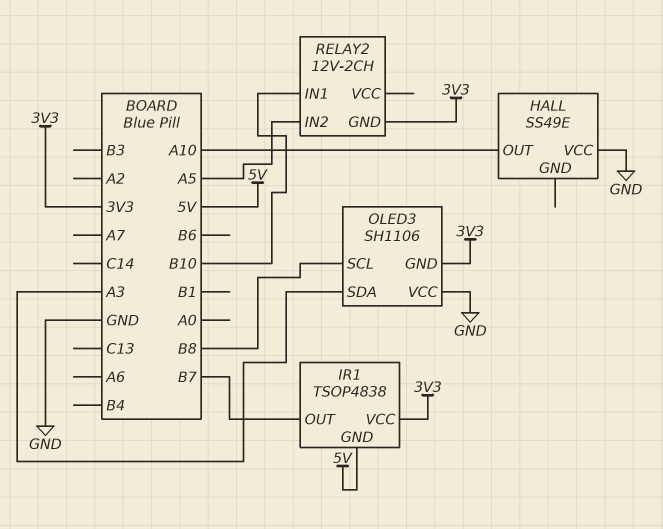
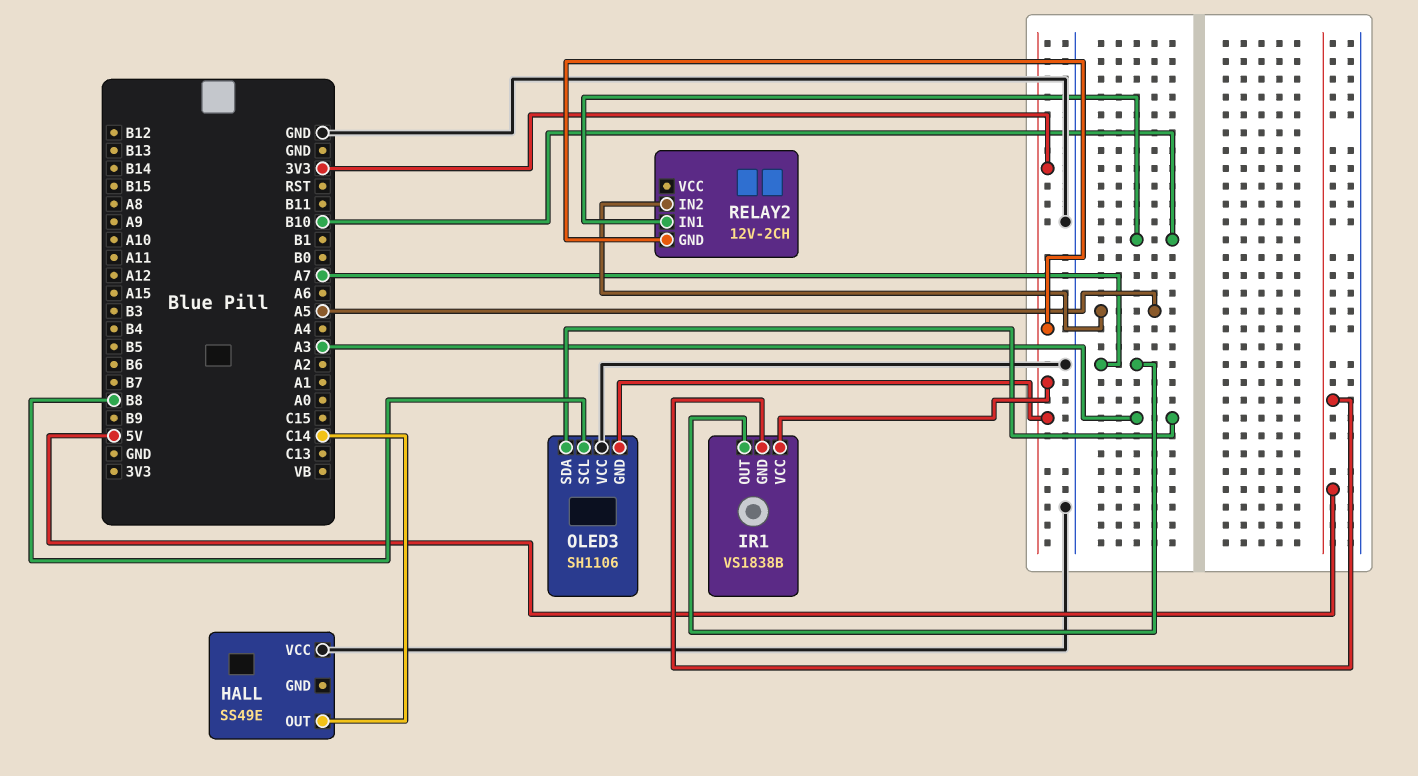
HALL pin OUT: A10 -> C14
IR1: TSOP4838 -> VS1838B
IR1 pin OUT: B7 -> A7

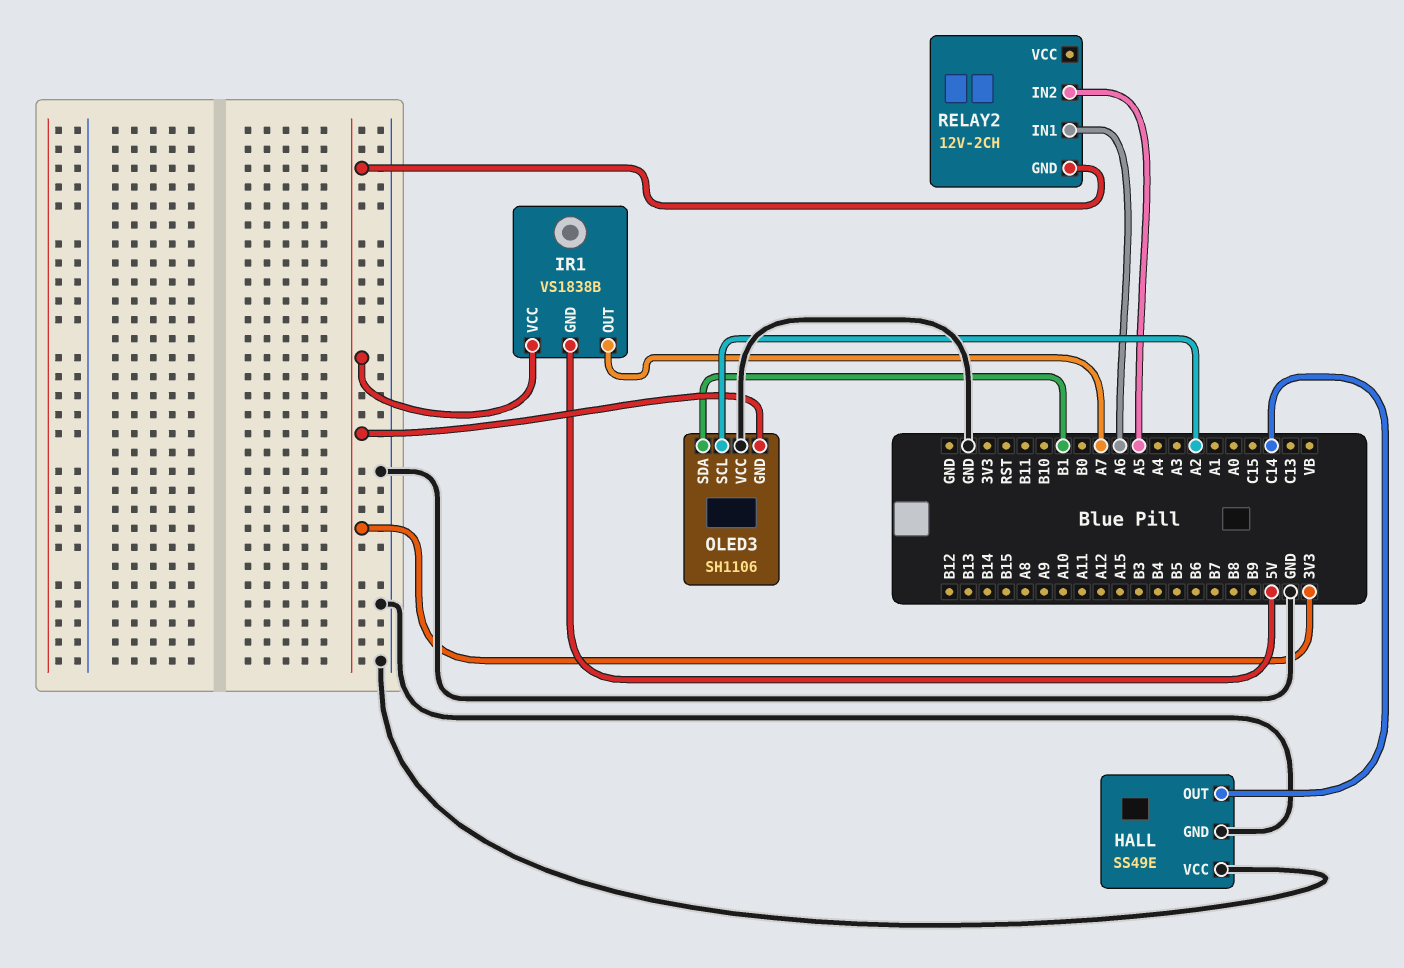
HALL pin GND: none -> GND
OLED3 pin SCL: B8 -> A2
OLED3 pin SDA: A3 -> B1
RELAY2 pin IN1: B10 -> A6

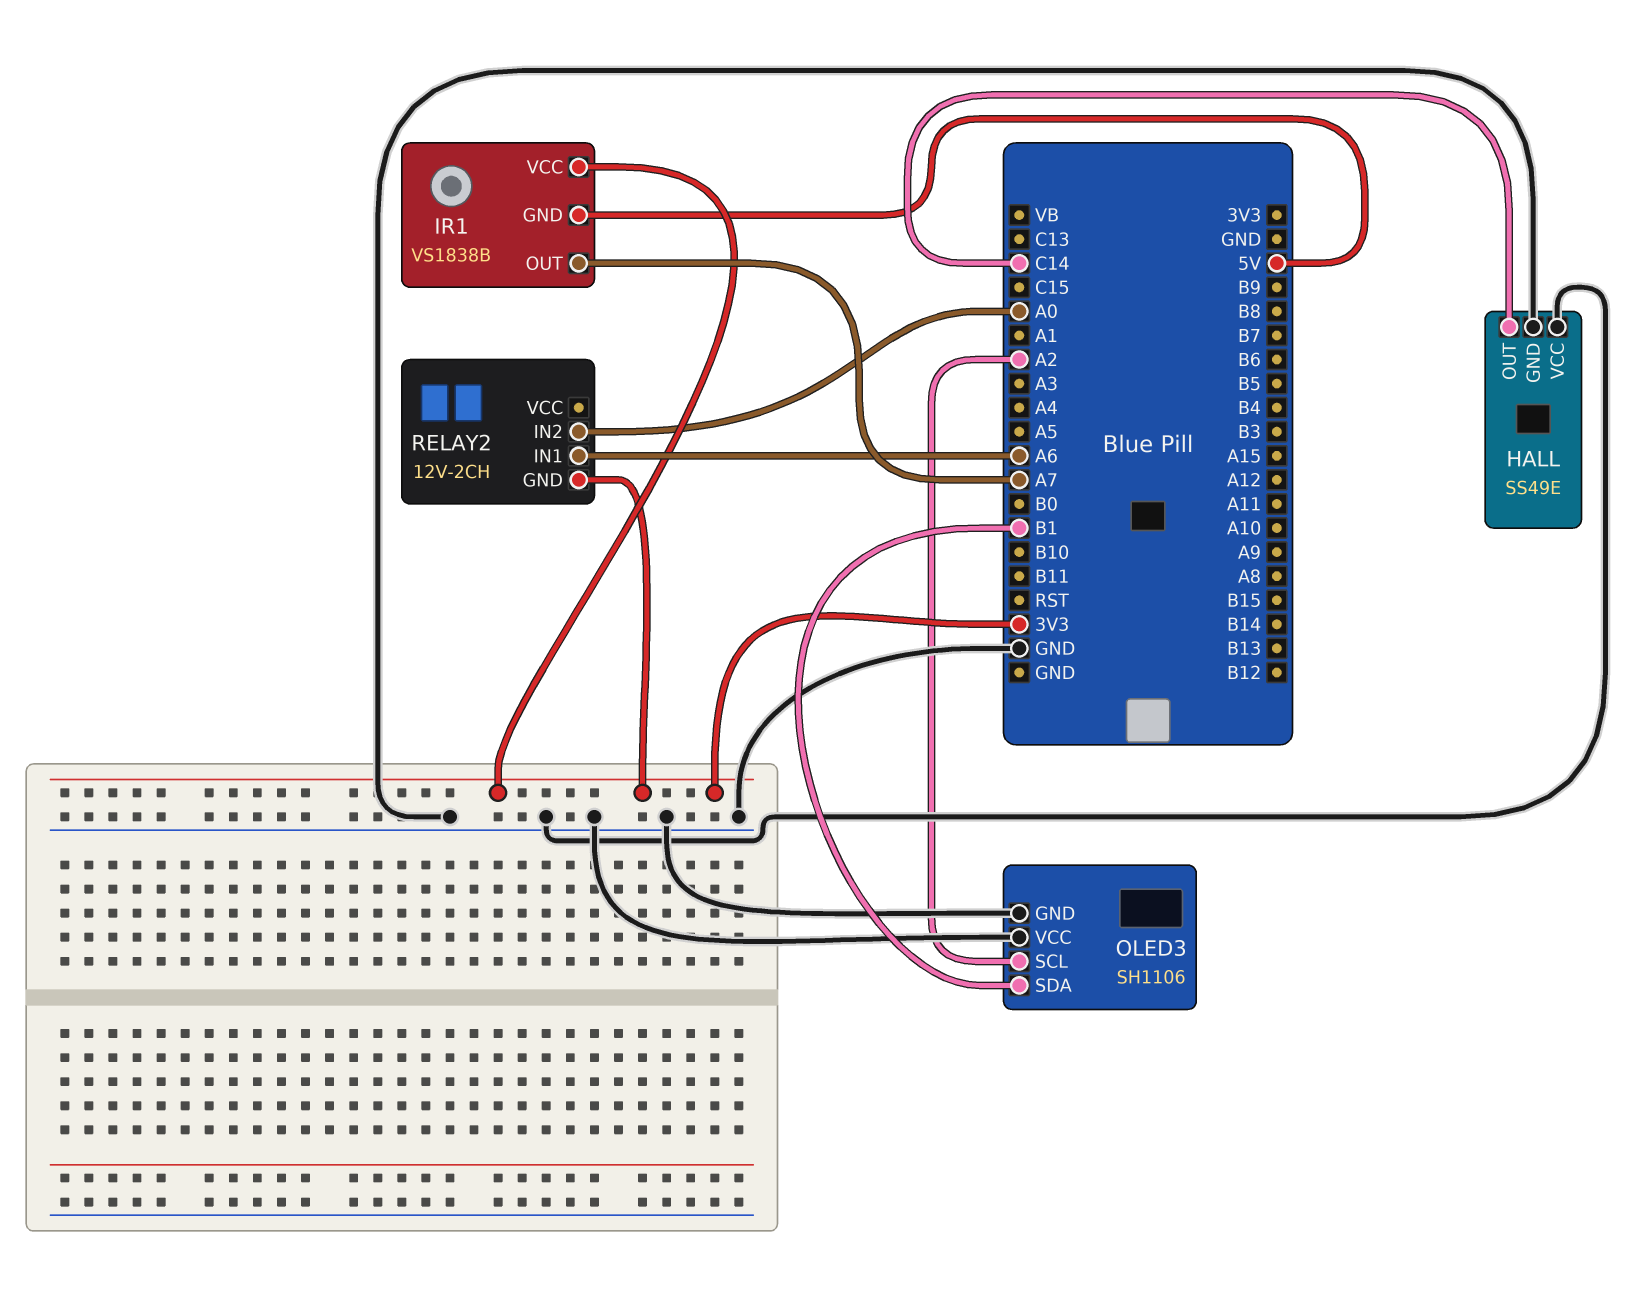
OLED3 pin GND: 3V3 -> GND
RELAY2 pin IN2: A5 -> A0

